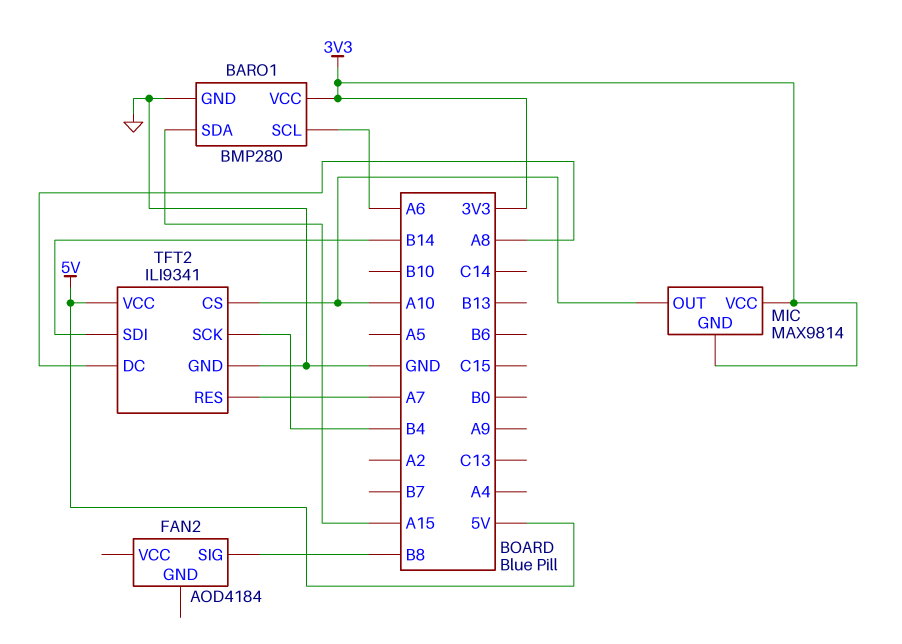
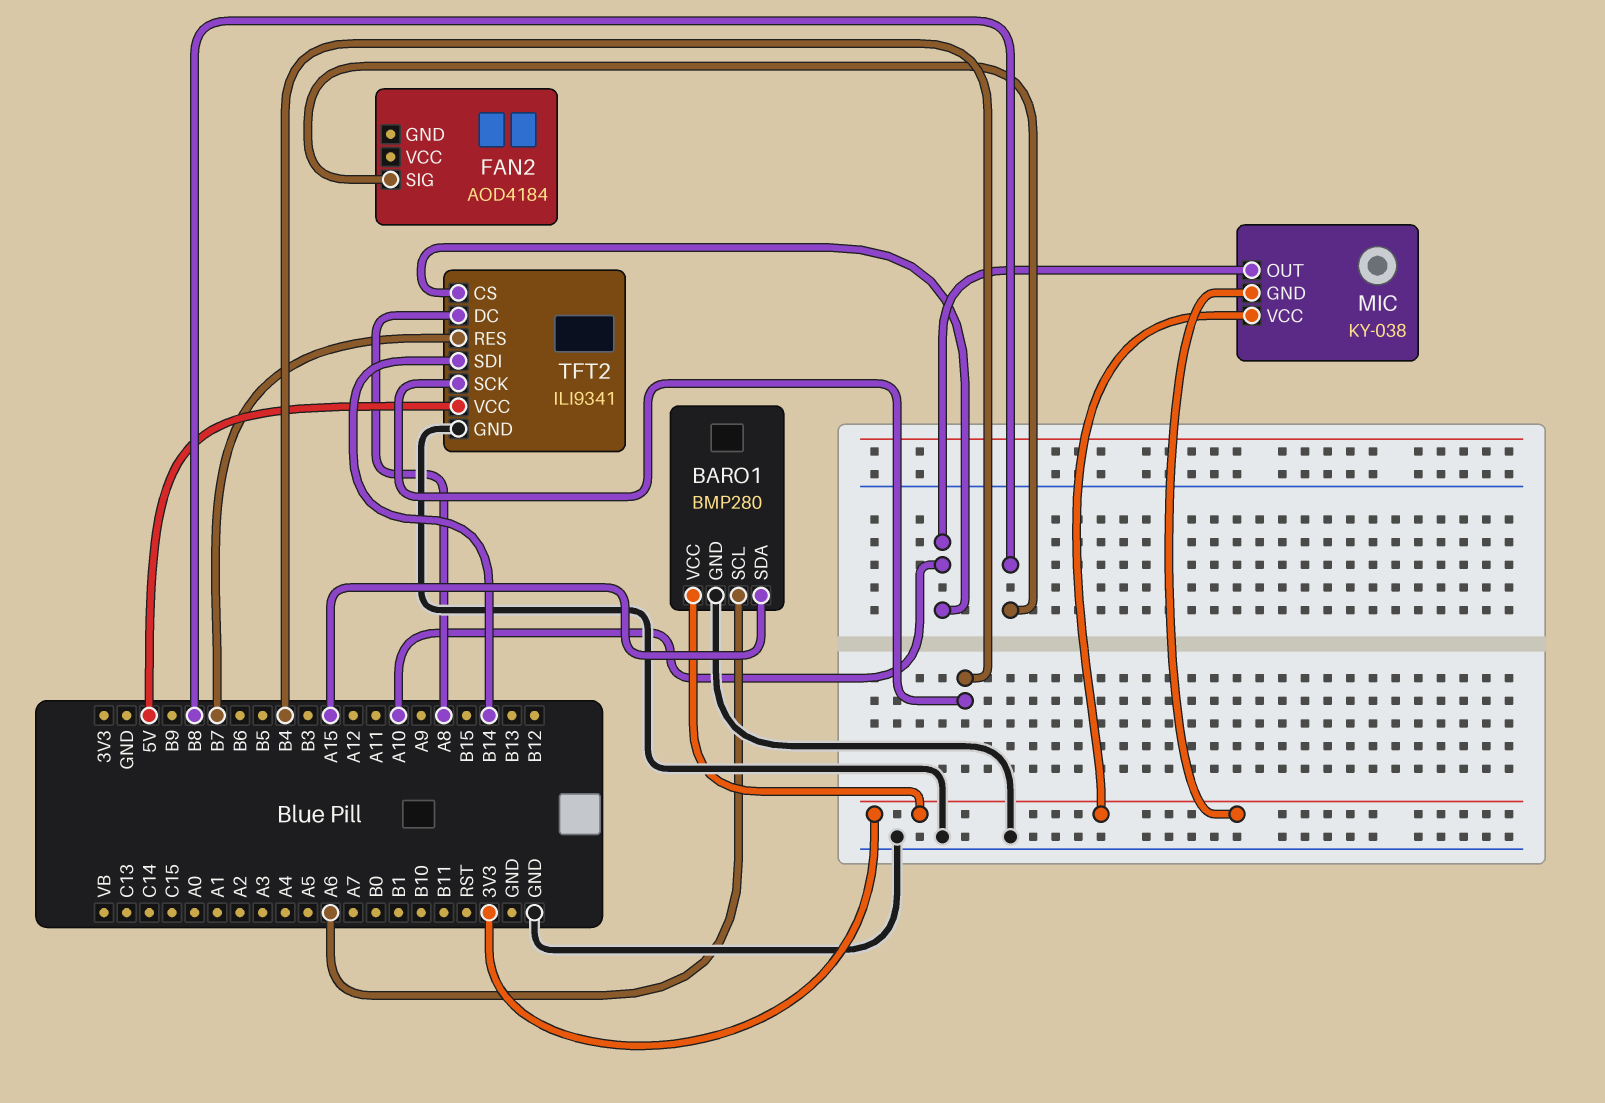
MIC: MAX9814 -> KY-038
TFT2 pin RES: A7 -> B7

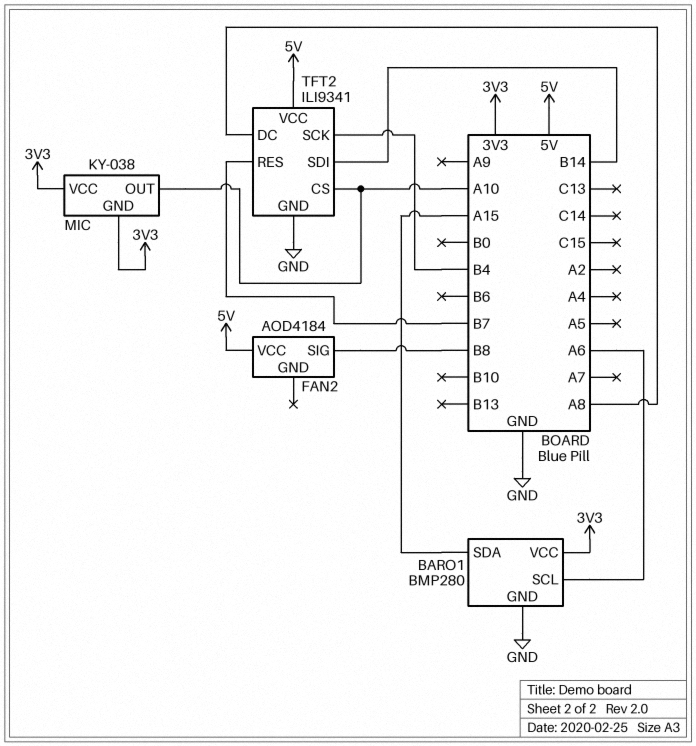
FAN2 pin VCC: none -> 5V

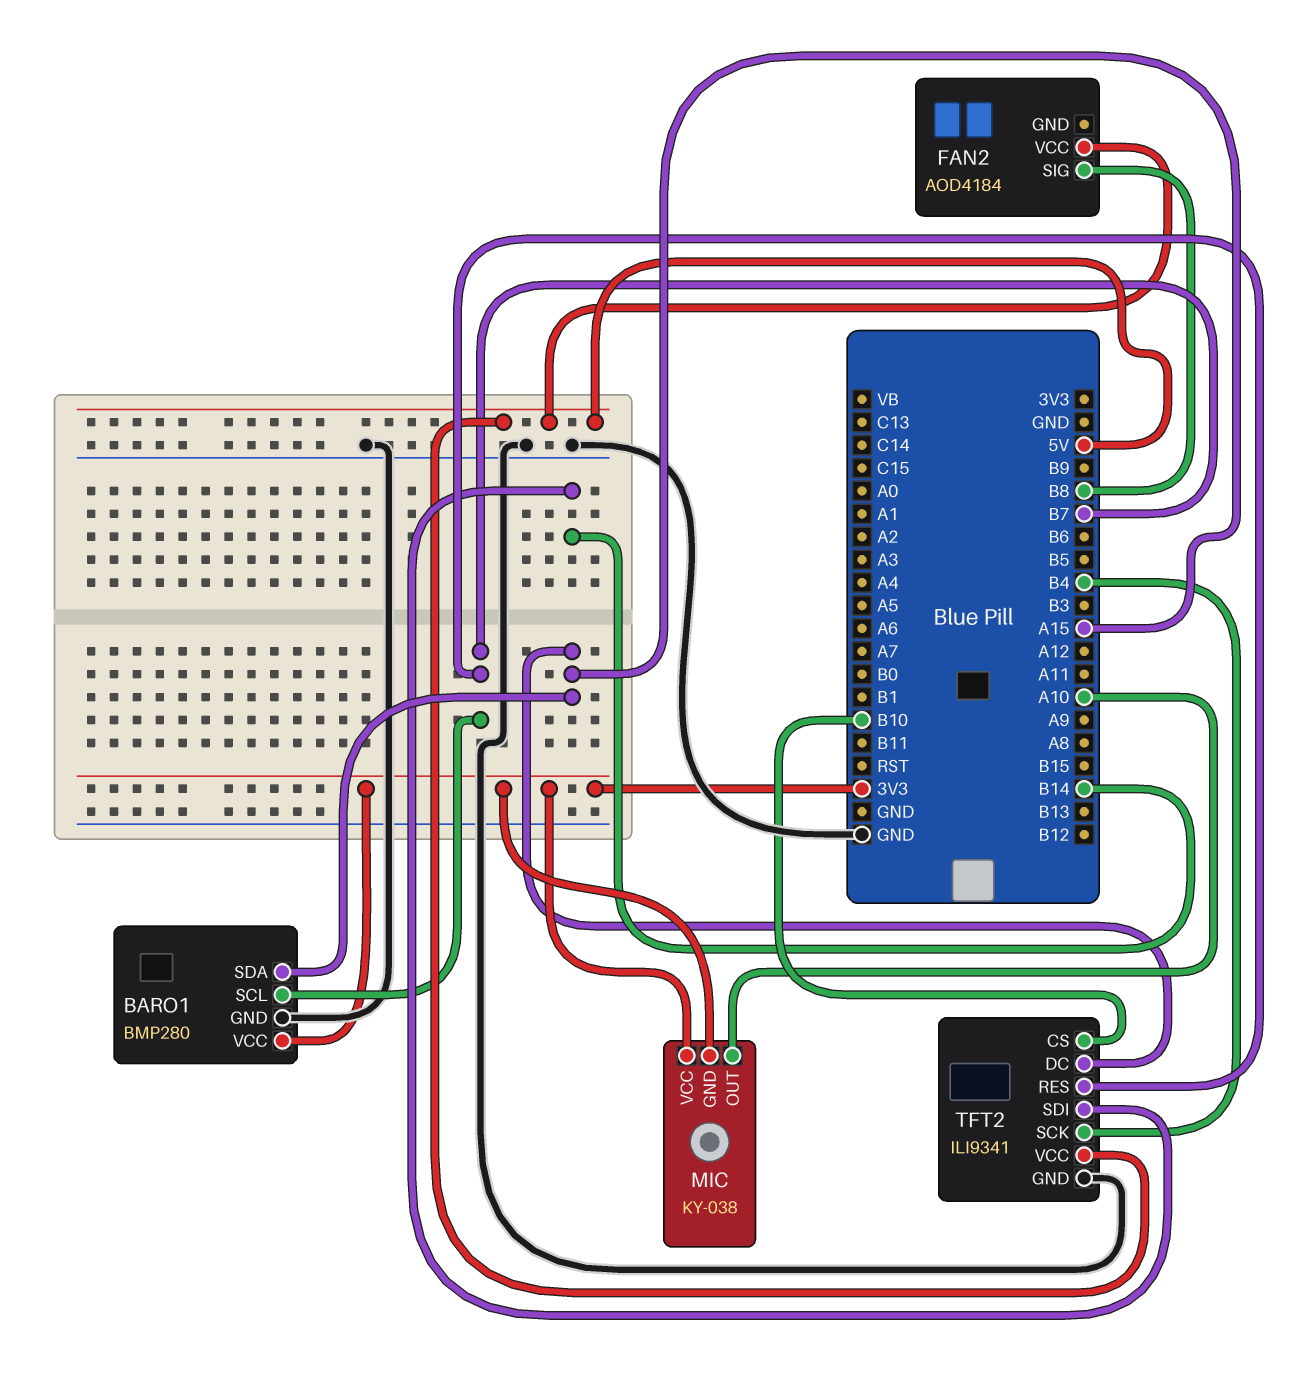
BARO1 pin SCL: A6 -> B7
TFT2 pin CS: A10 -> B10
TFT2 pin DC: A8 -> A15

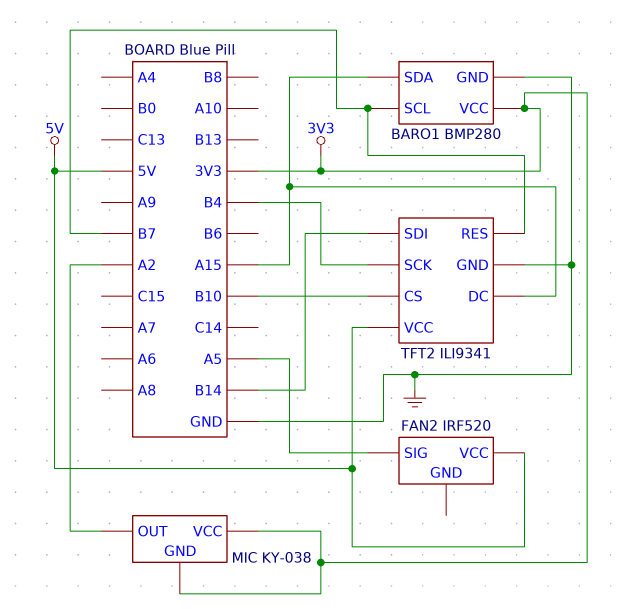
FAN2: AOD4184 -> IRF520
FAN2 pin SIG: B8 -> A5
MIC pin OUT: A10 -> A2

